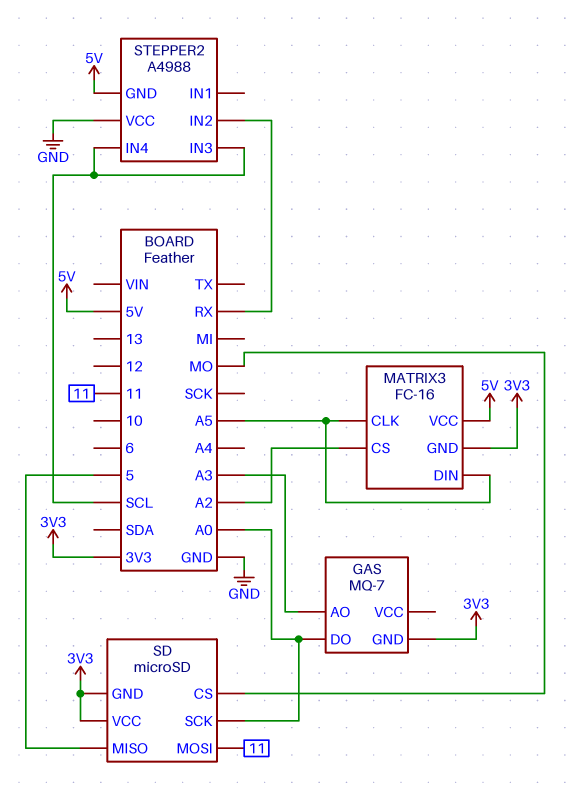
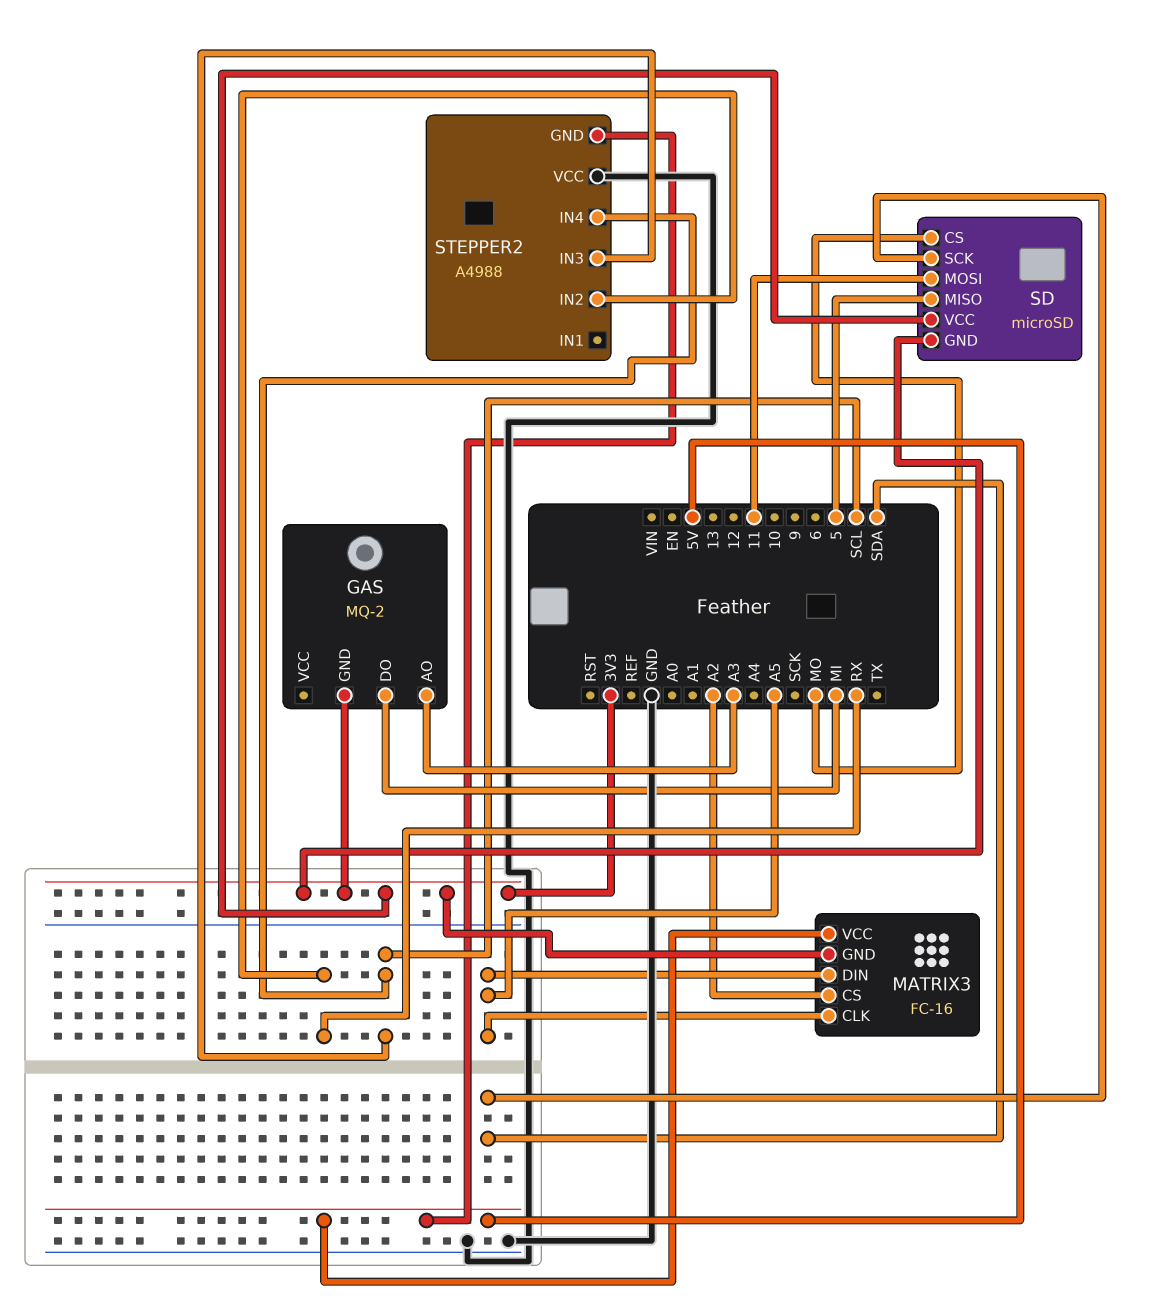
GAS: MQ-7 -> MQ-2
GAS pin DO: A0 -> MI
SD pin SCK: A0 -> SDA

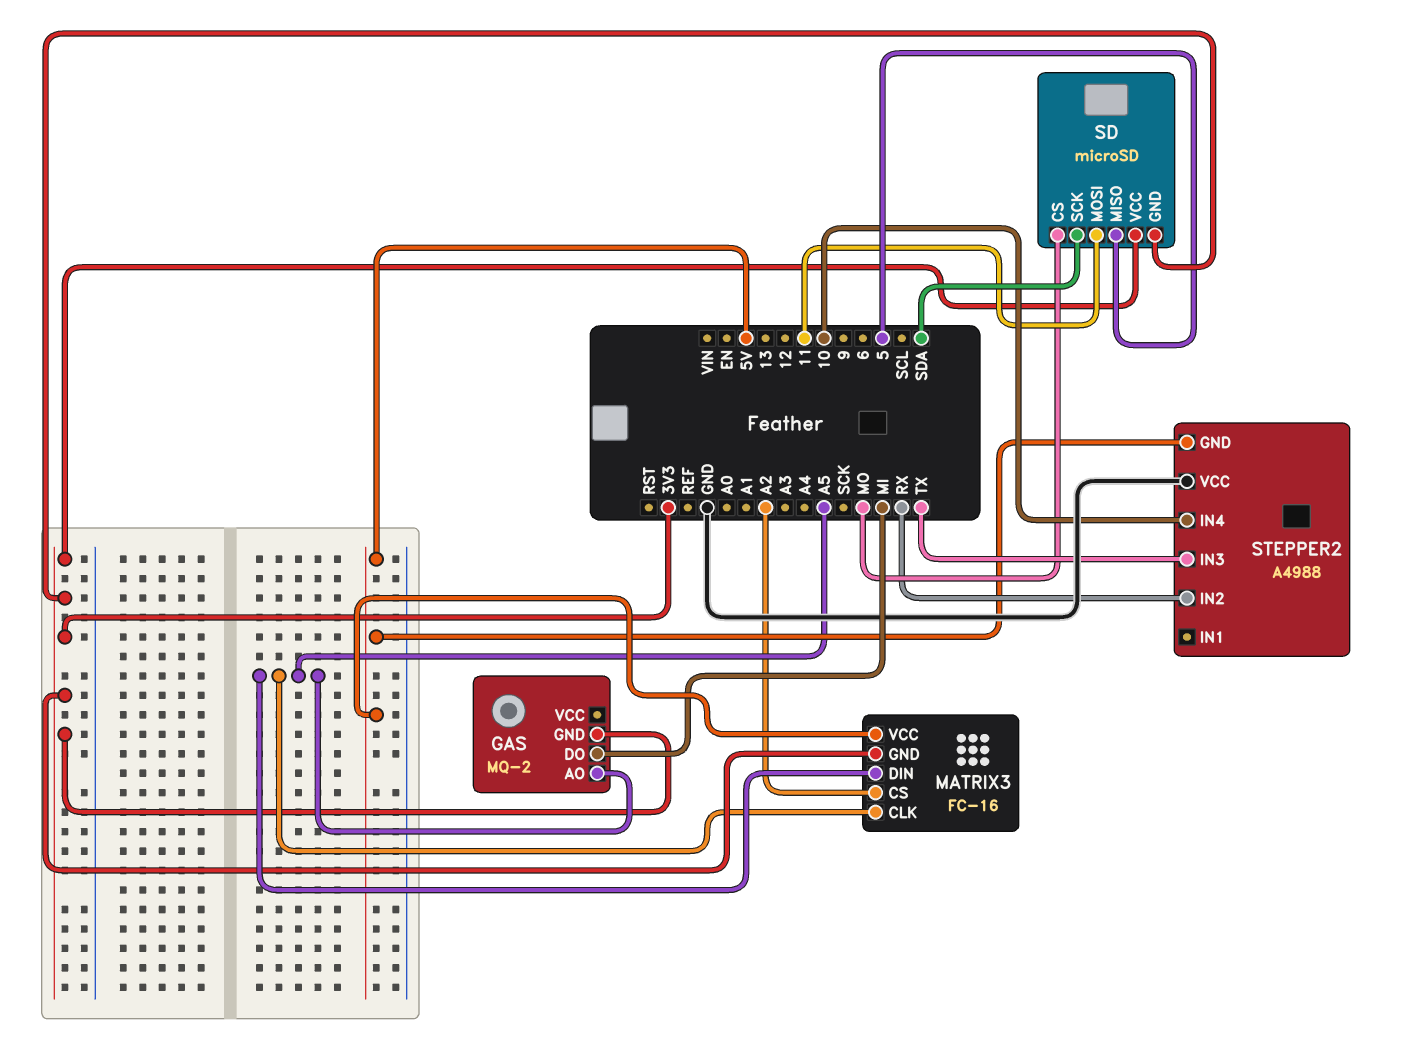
GAS pin AO: A3 -> A5
STEPPER2 pin IN3: SCL -> TX
STEPPER2 pin IN4: SCL -> 10

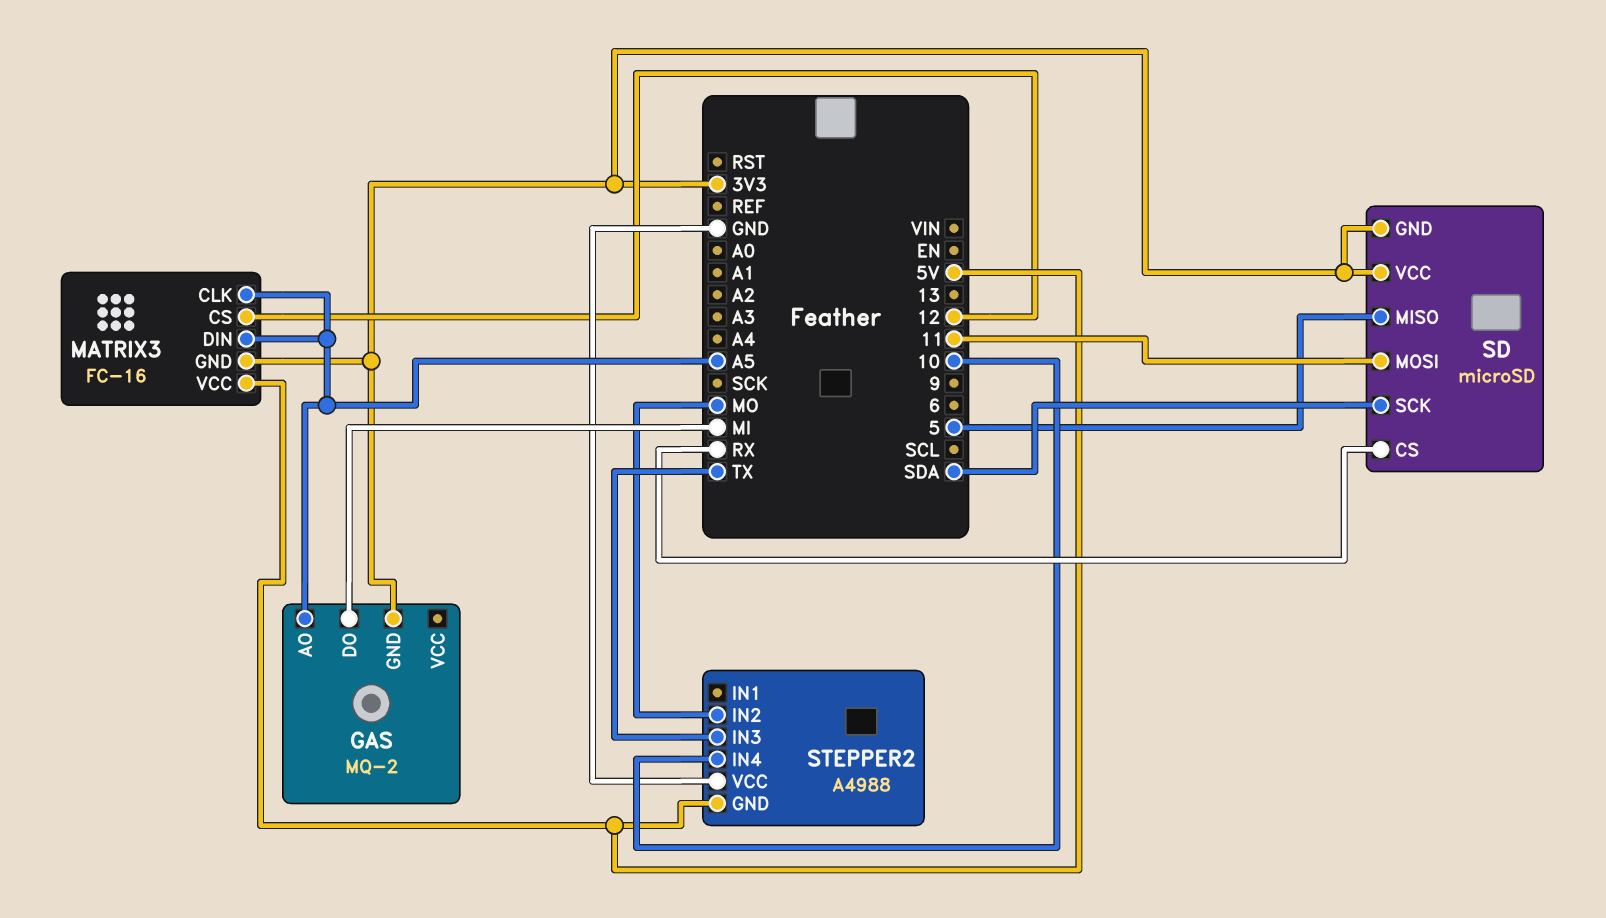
MATRIX3 pin CS: A2 -> 12
SD pin CS: MO -> RX
STEPPER2 pin IN2: RX -> MO

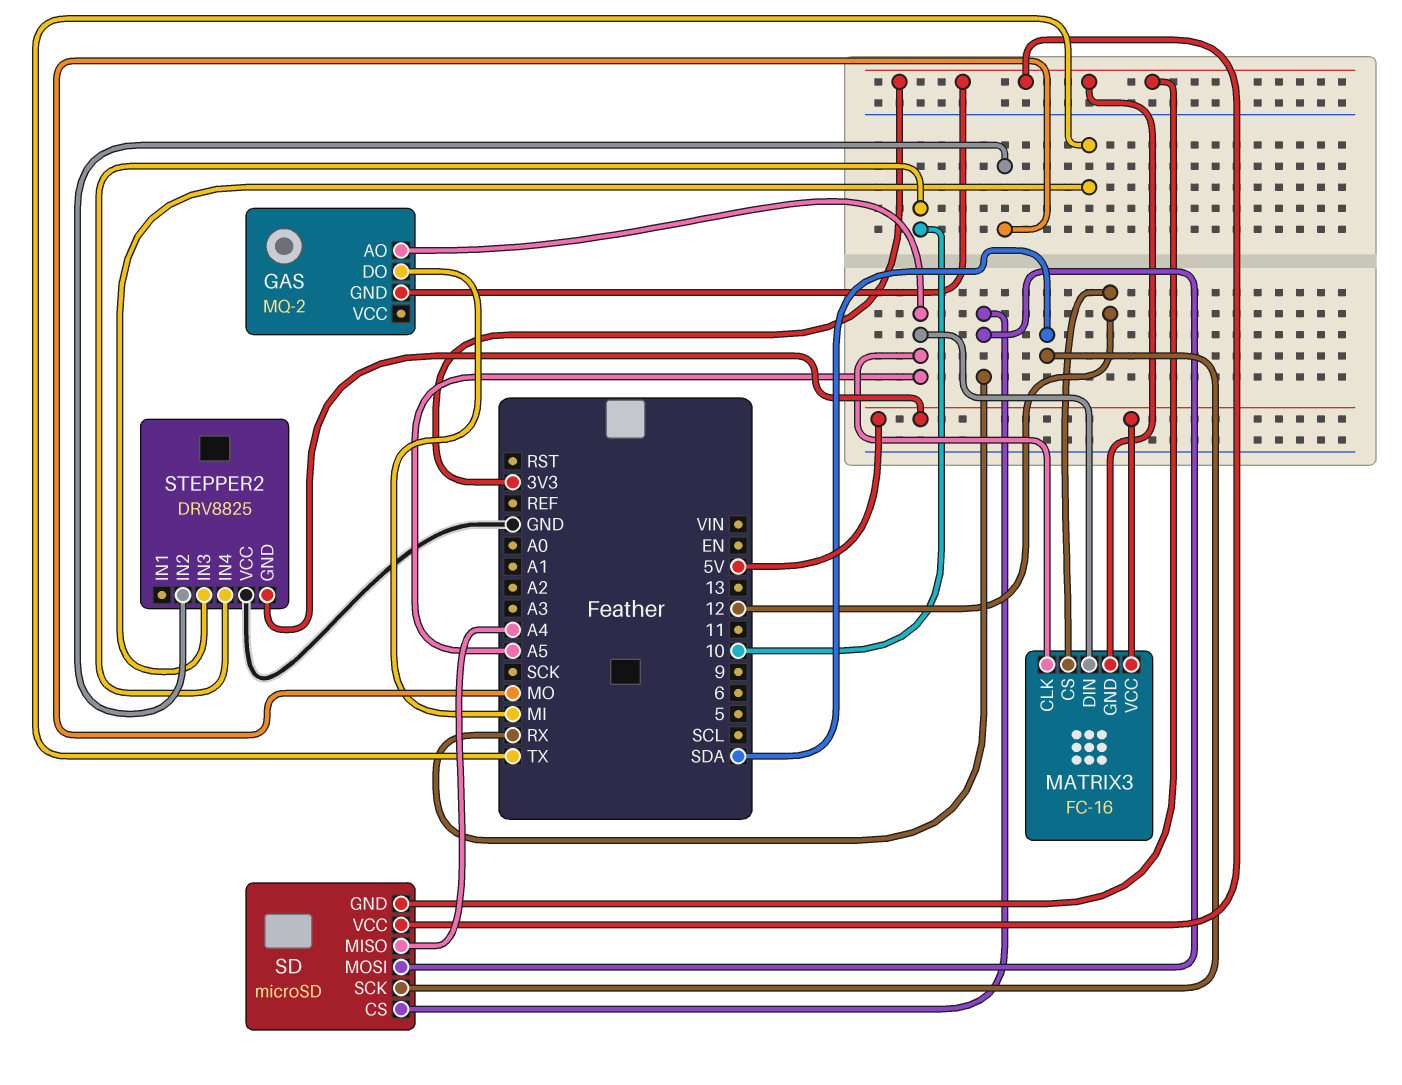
SD pin MISO: 5 -> A4
SD pin MOSI: 11 -> RX
STEPPER2: A4988 -> DRV8825

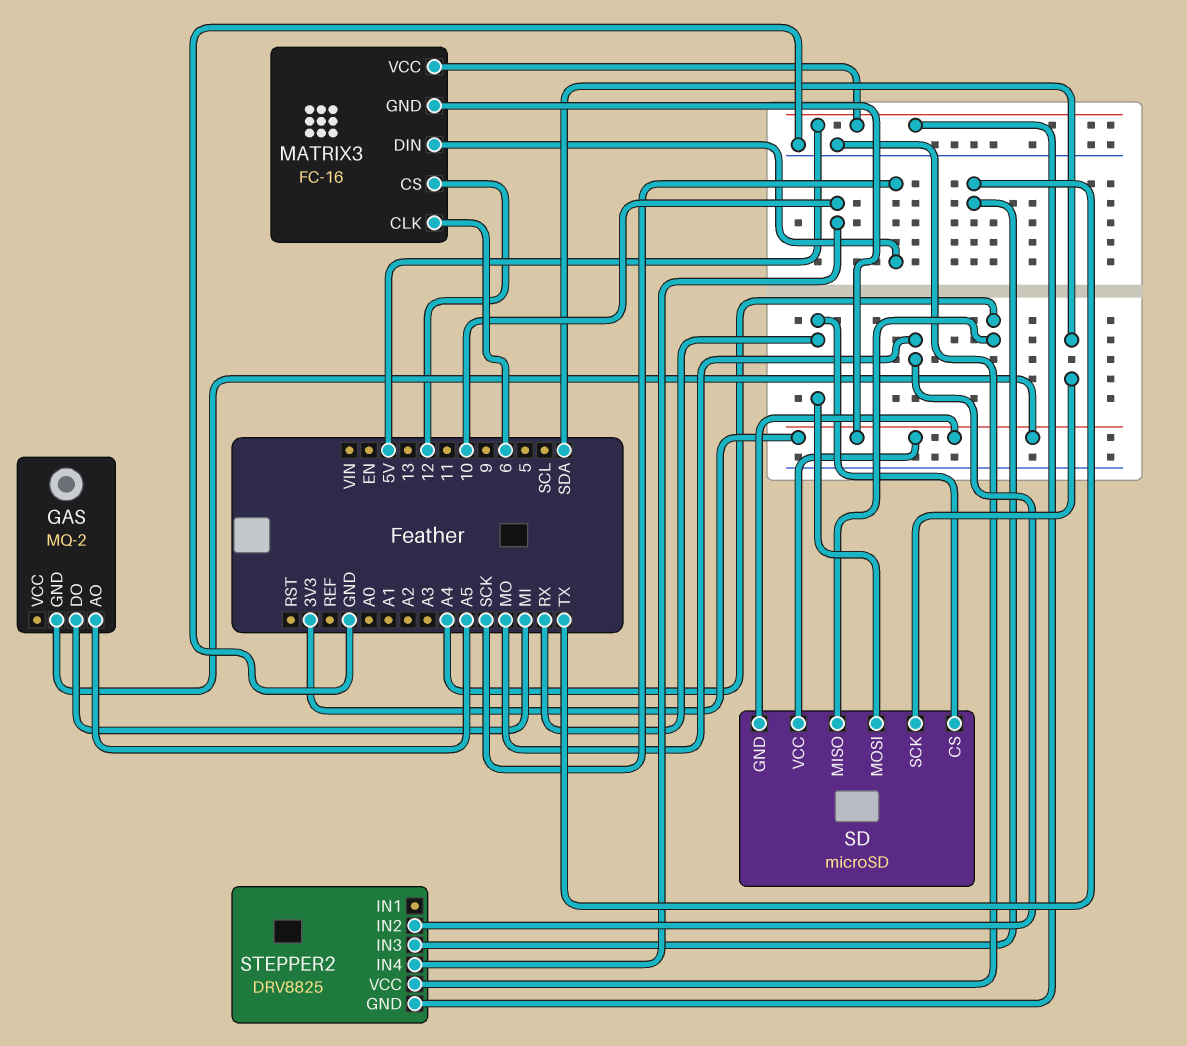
MATRIX3 pin CLK: A5 -> 6
MATRIX3 pin DIN: A5 -> SCK

